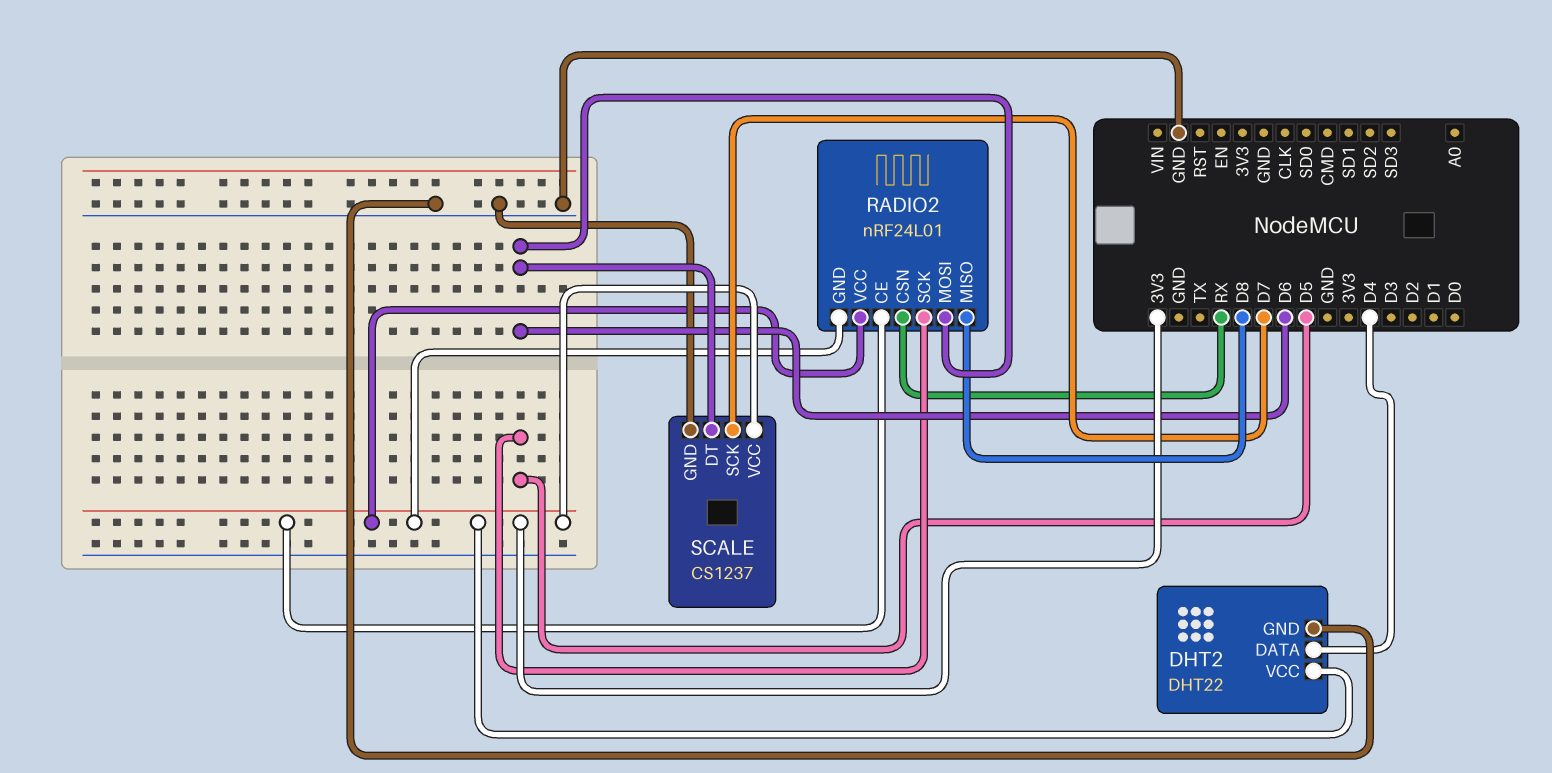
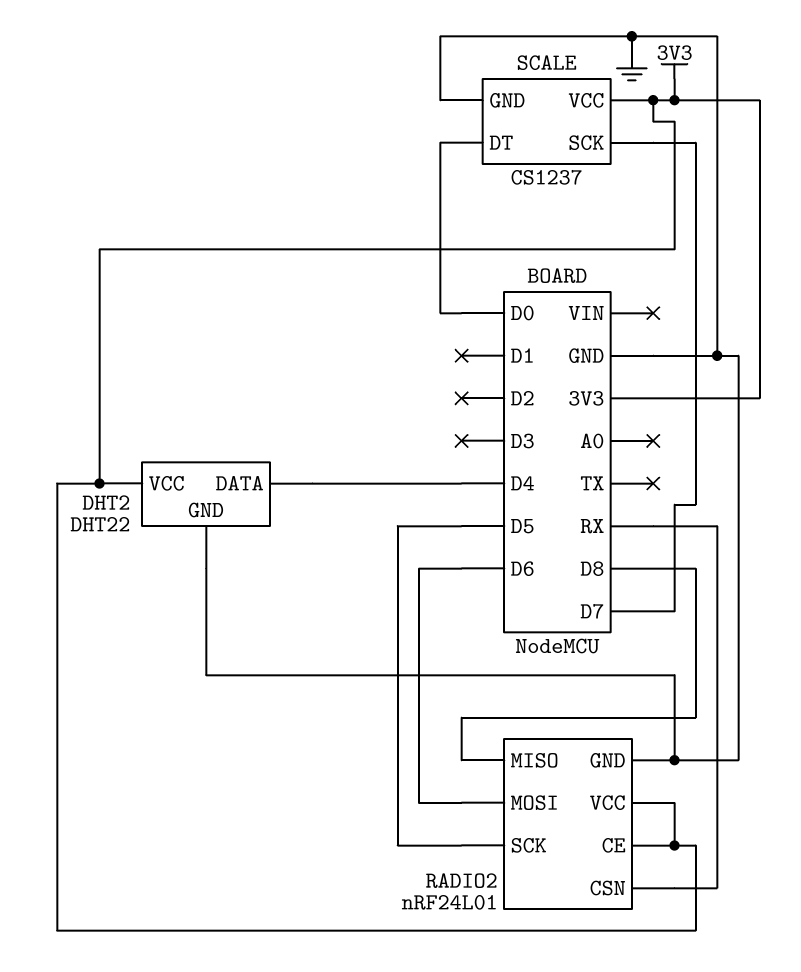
RADIO2 pin GND: 3V3 -> GND
SCALE pin DT: D6 -> D0

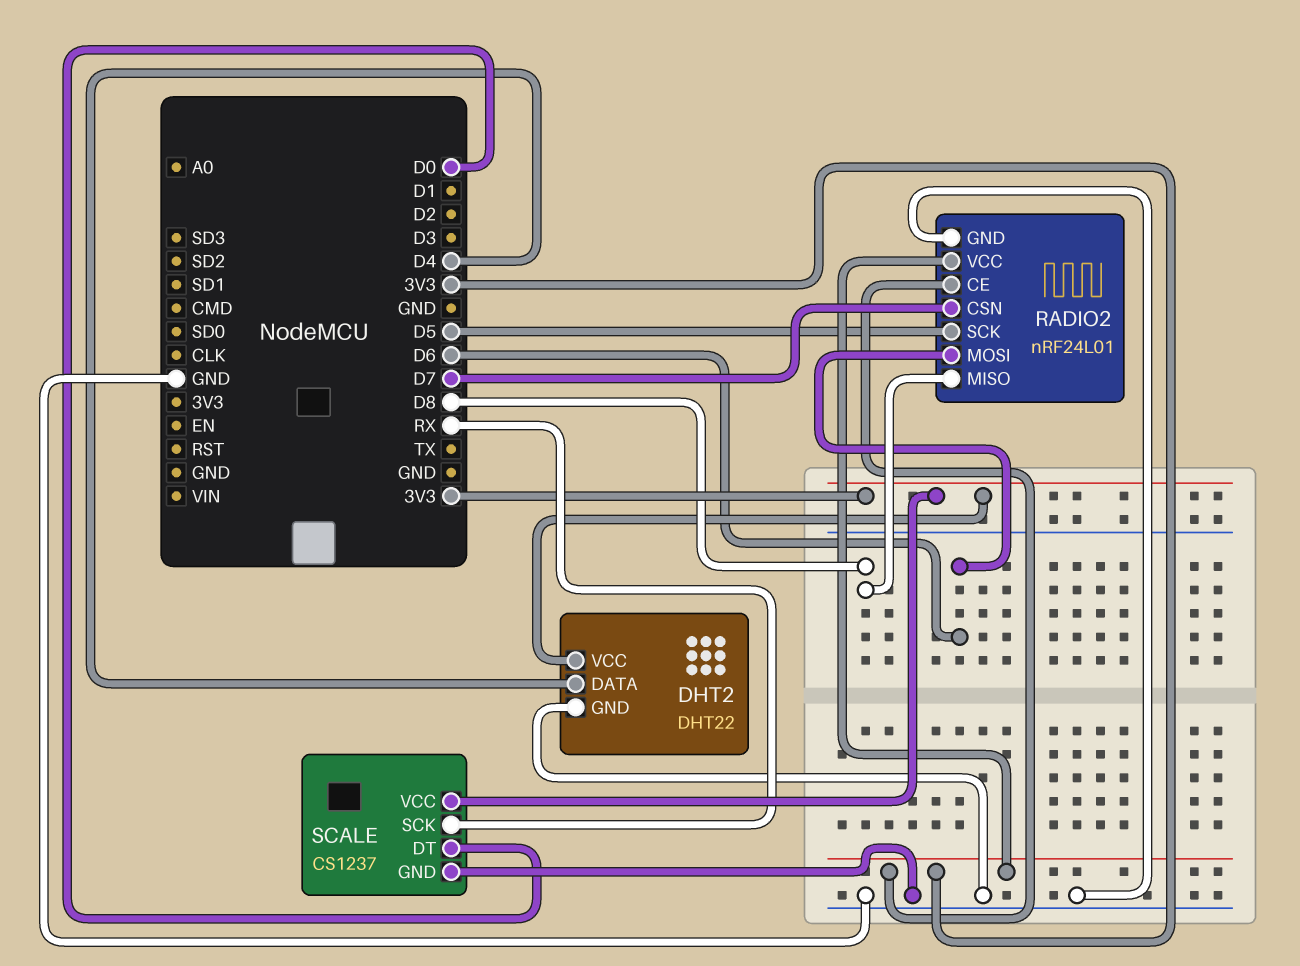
RADIO2 pin CSN: RX -> D7
SCALE pin SCK: D7 -> RX

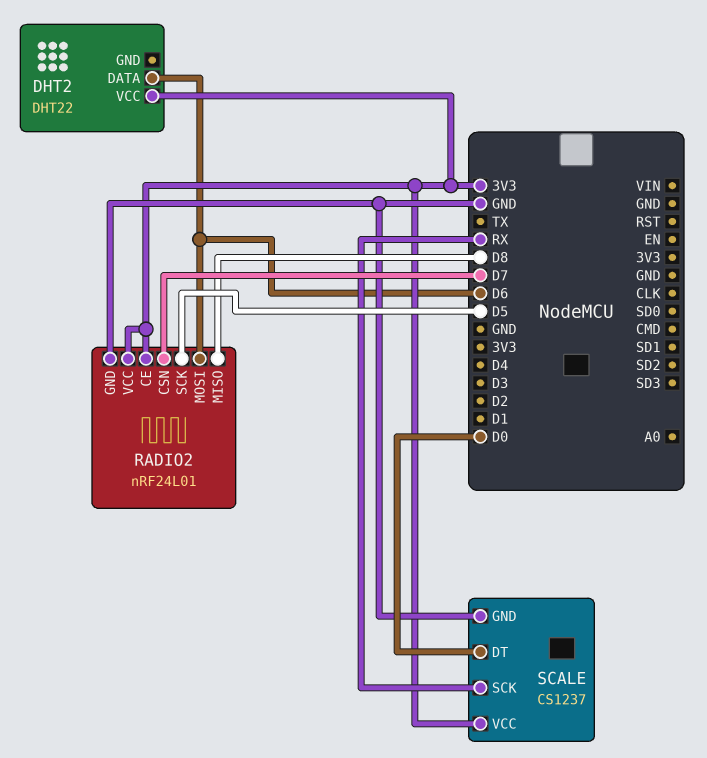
DHT2 pin DATA: D4 -> D6
DHT2 pin GND: GND -> none

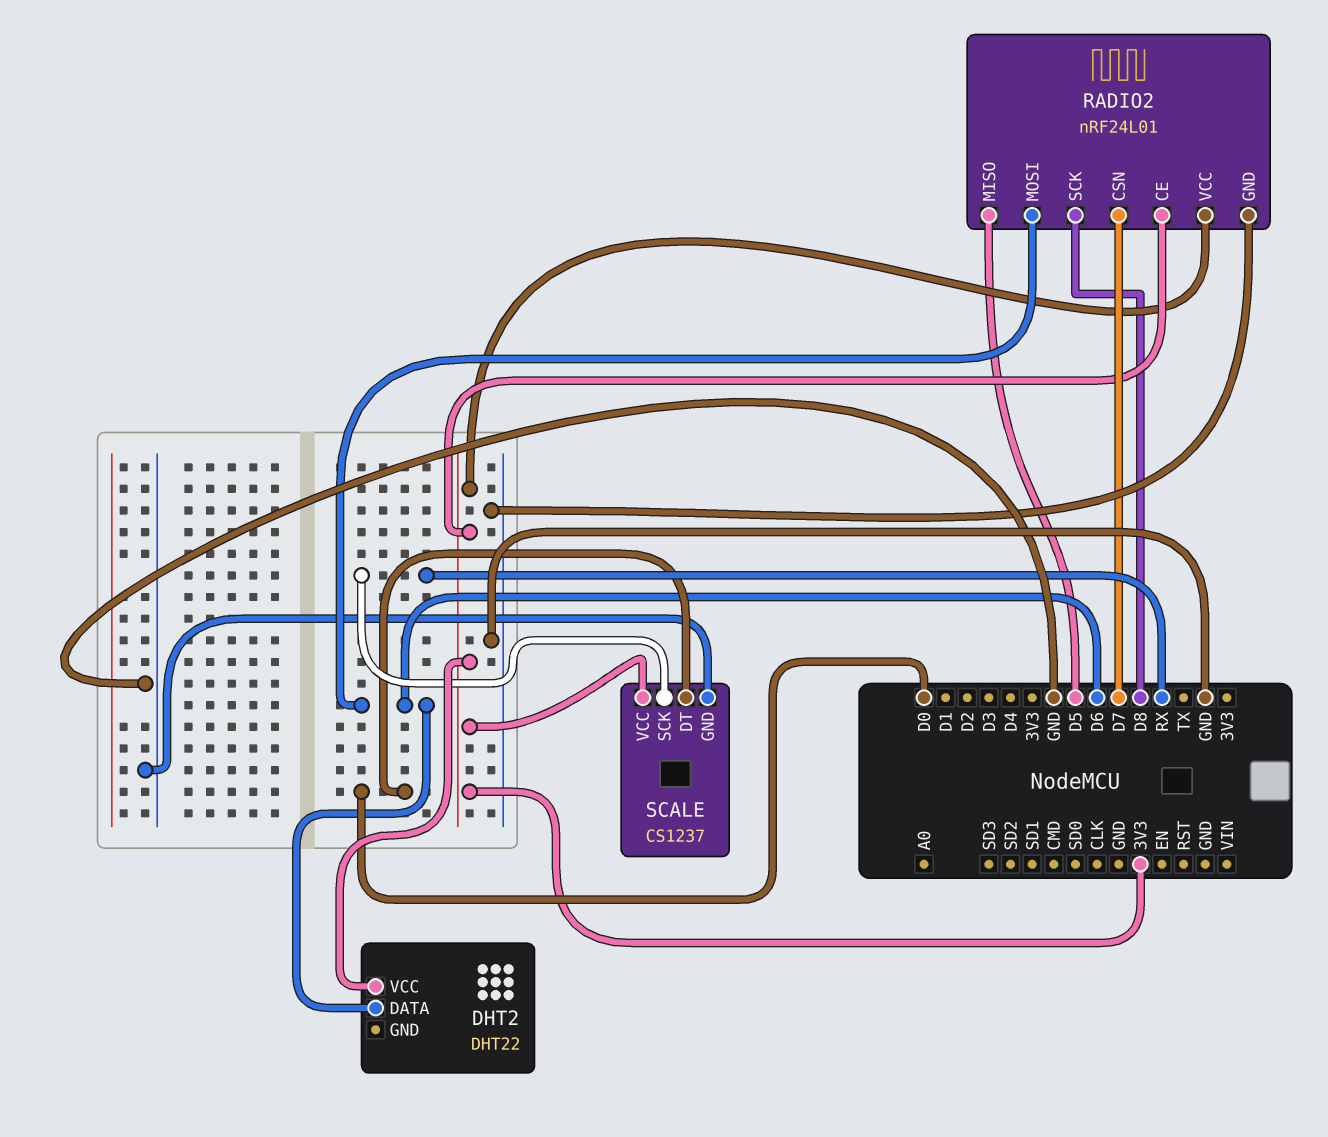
RADIO2 pin MISO: D8 -> D5
RADIO2 pin SCK: D5 -> D8

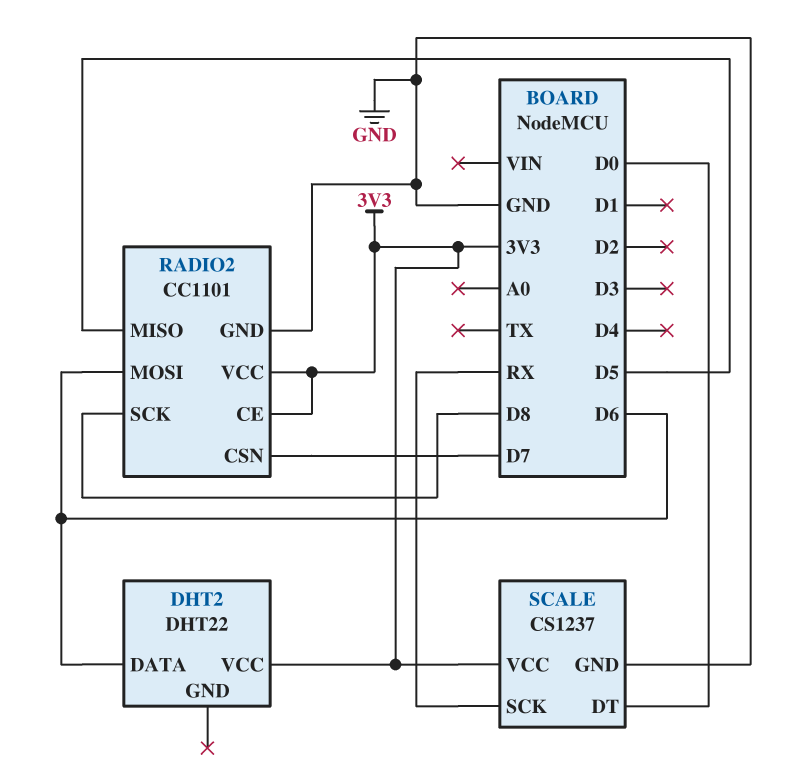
RADIO2: nRF24L01 -> CC1101

